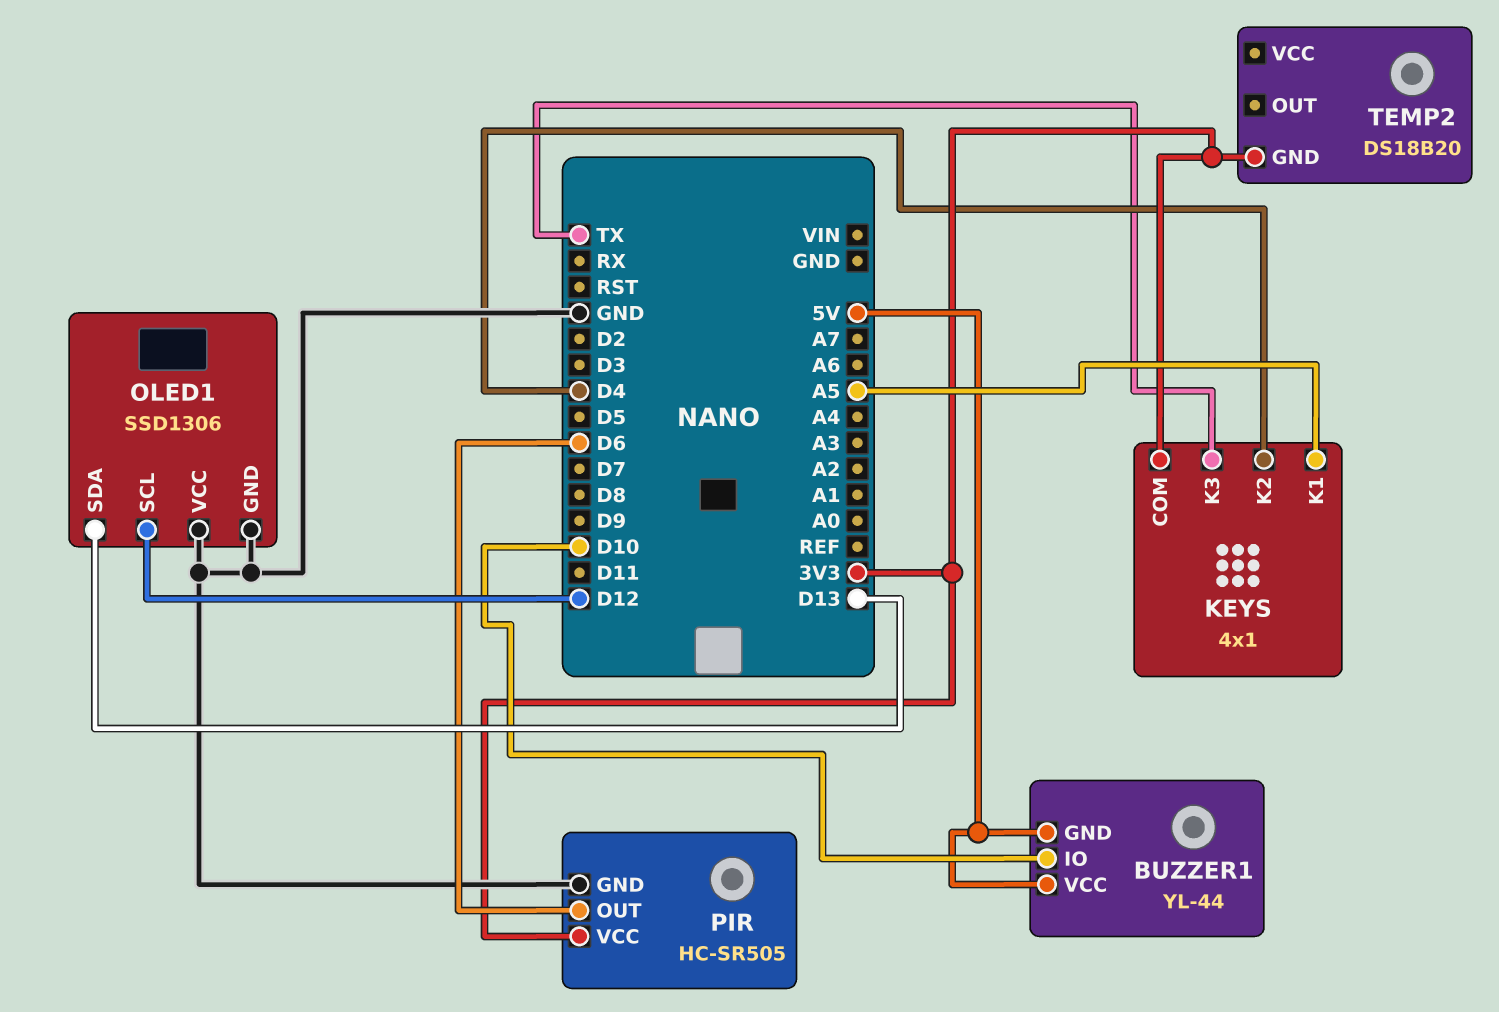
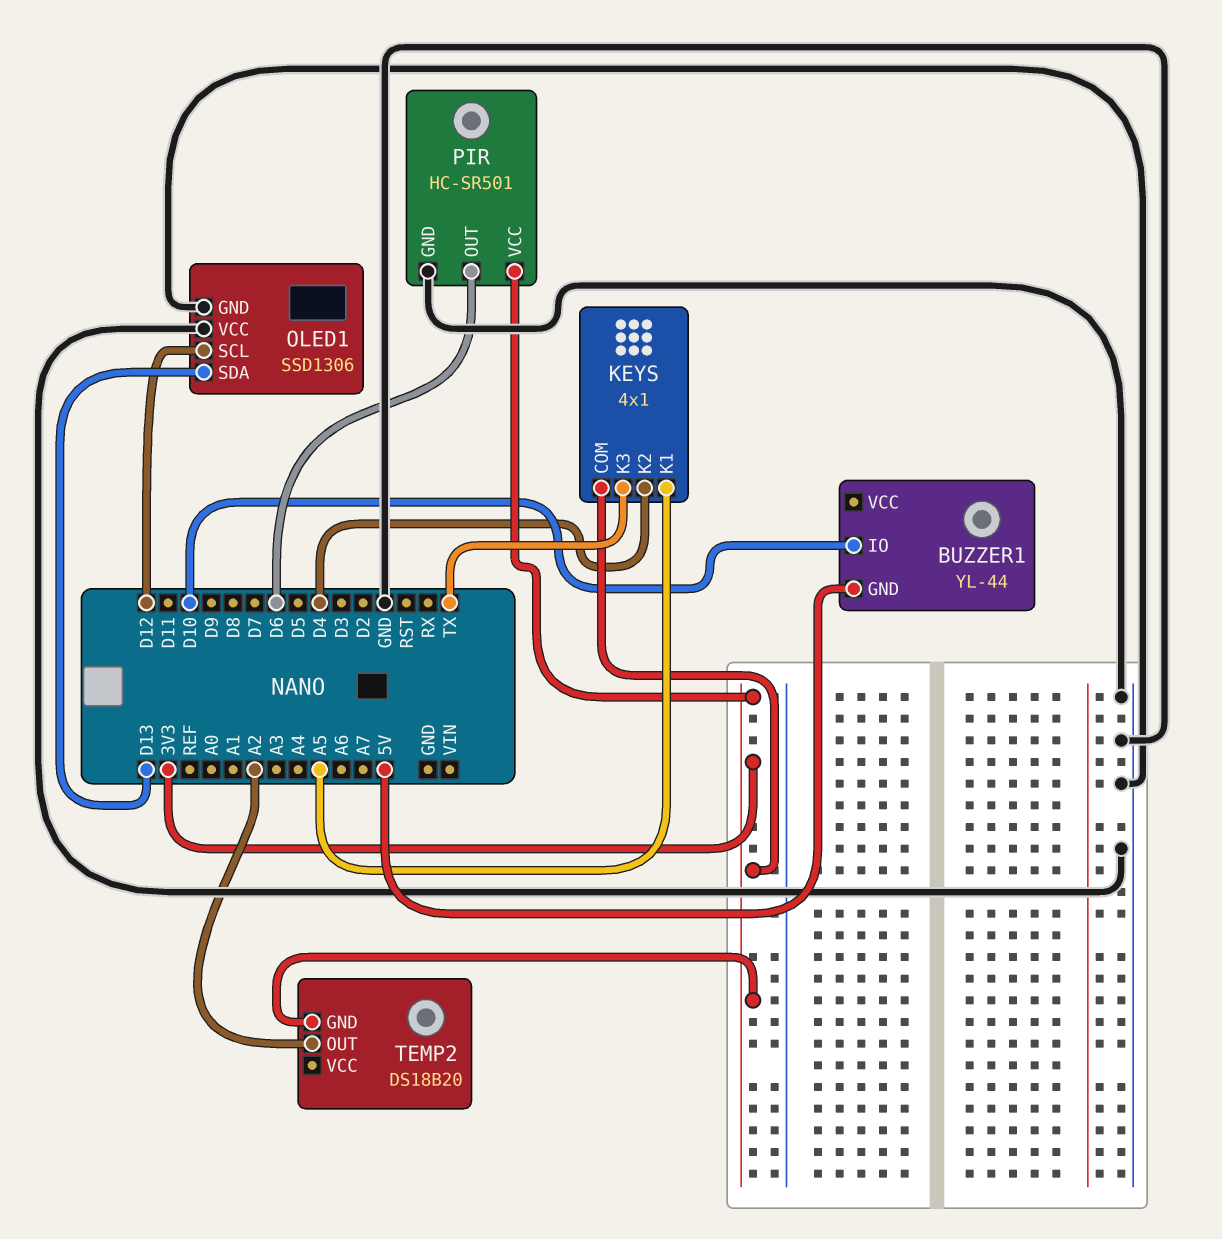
BUZZER1 pin VCC: 5V -> none
PIR: HC-SR505 -> HC-SR501
TEMP2 pin OUT: none -> A2

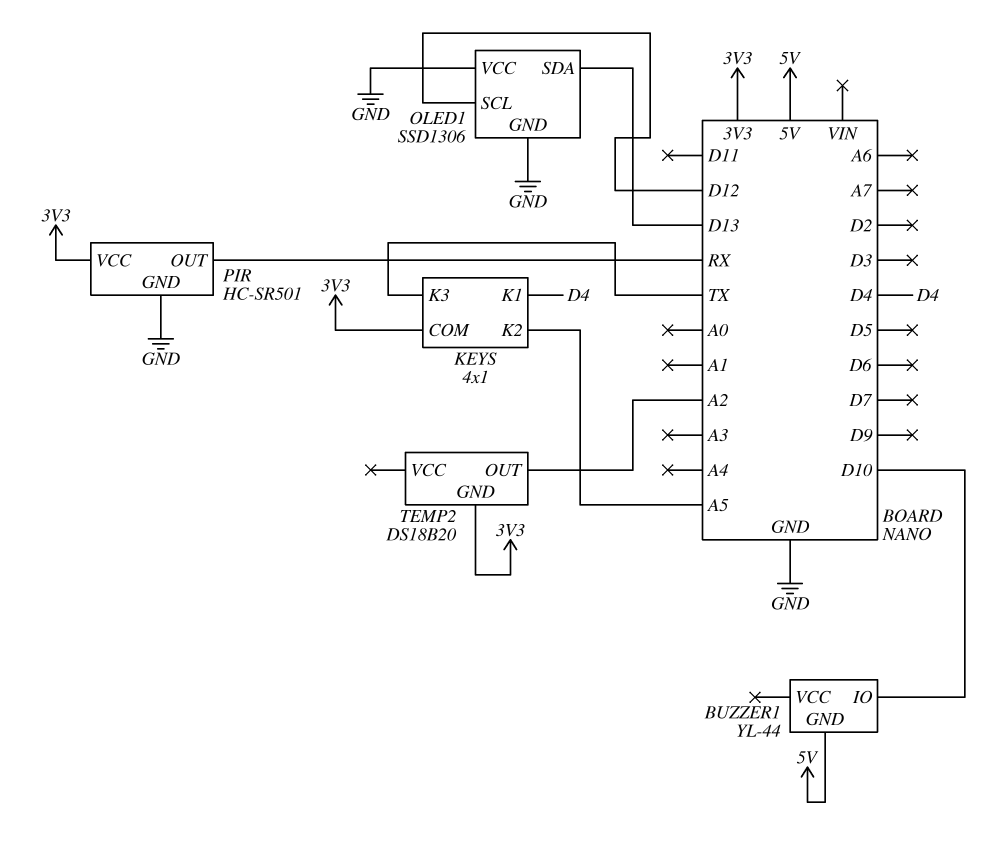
KEYS pin K1: A5 -> D4
KEYS pin K2: D4 -> A5
PIR pin OUT: D6 -> RX

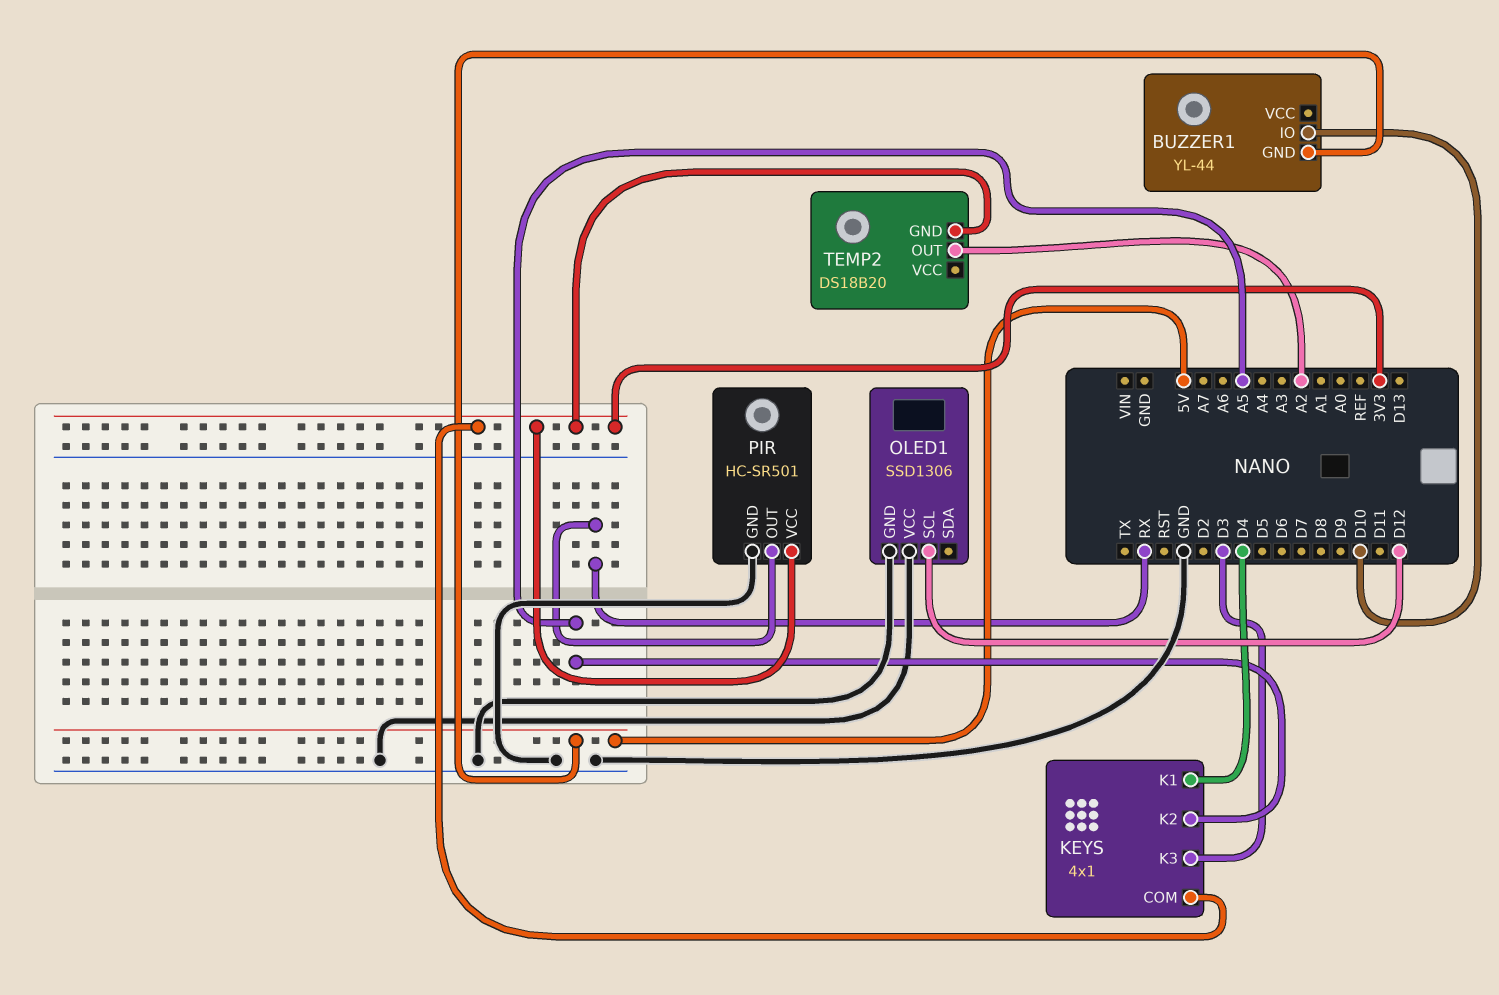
KEYS pin K3: TX -> D3
OLED1 pin SDA: D13 -> none

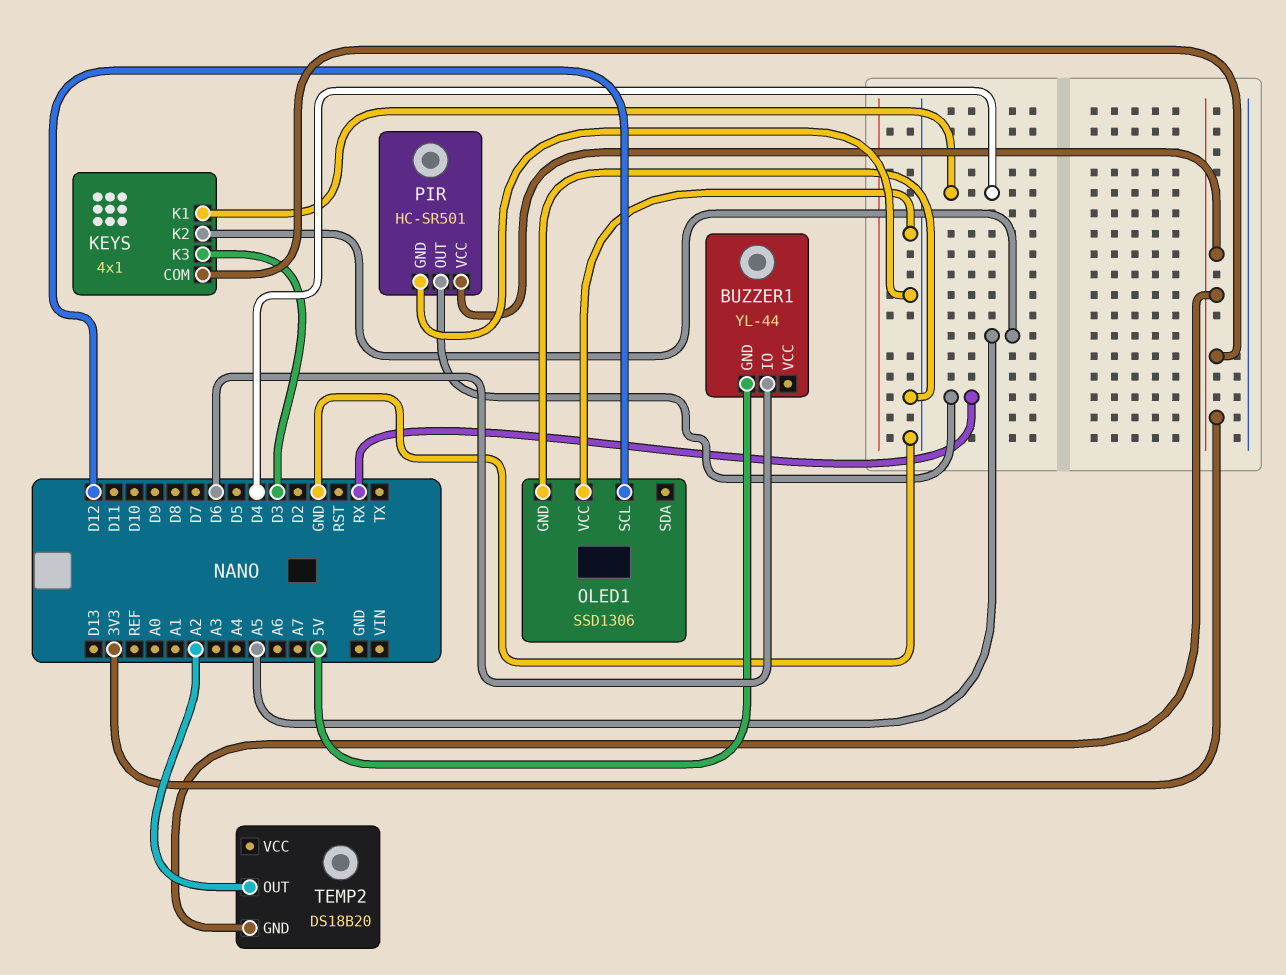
BUZZER1 pin IO: D10 -> D6

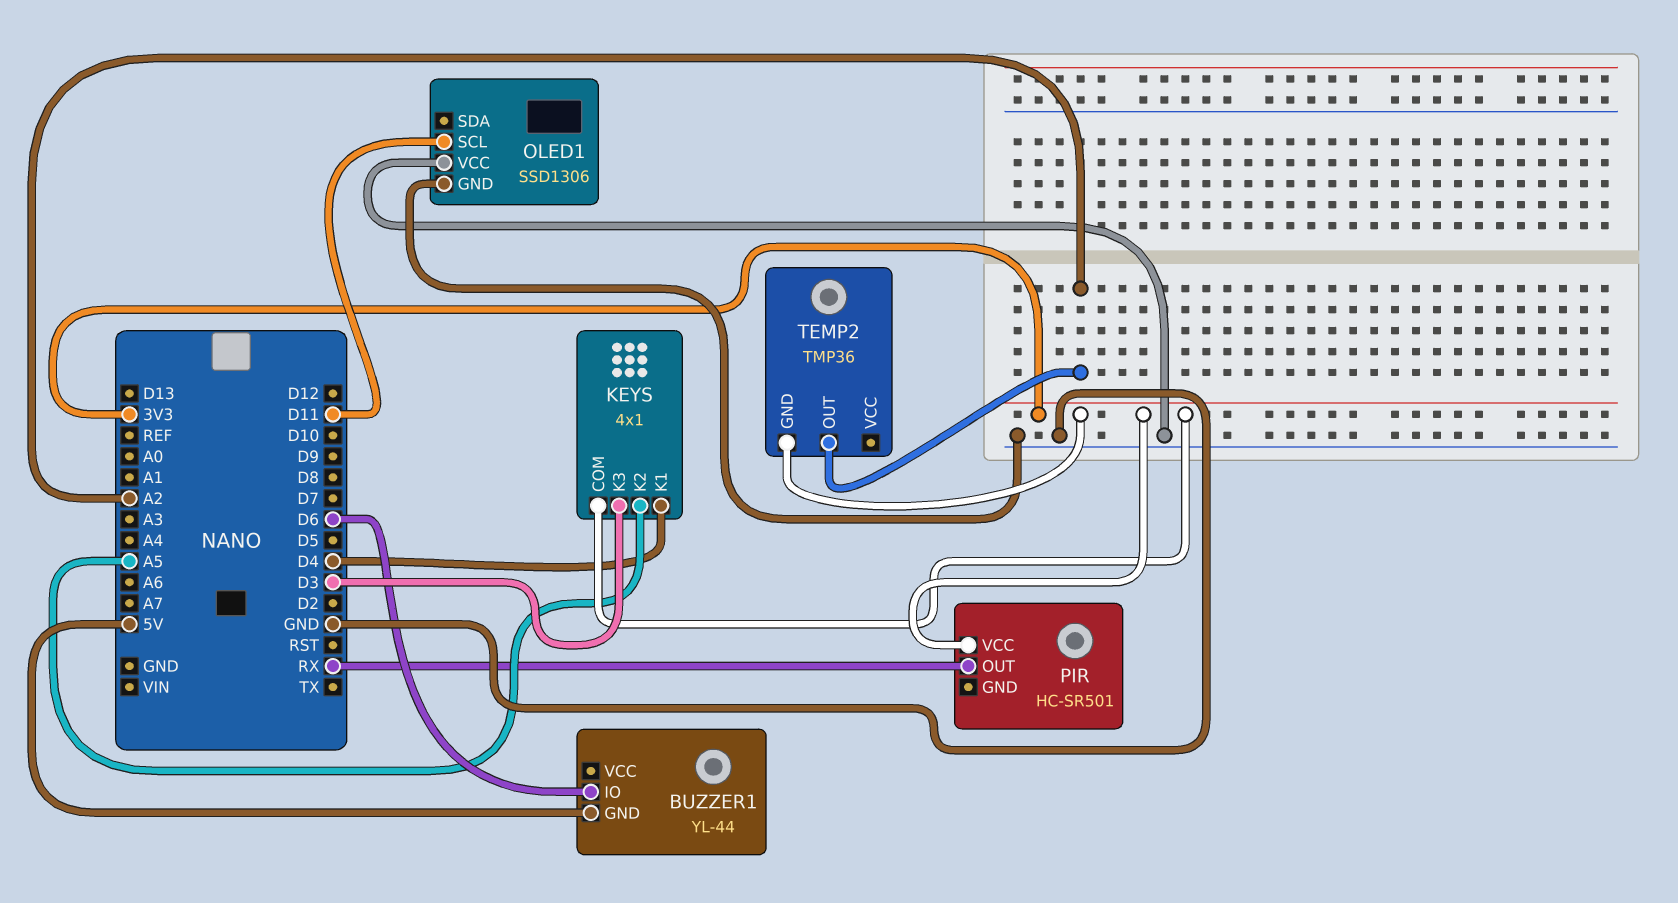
OLED1 pin SCL: D12 -> D11
PIR pin GND: GND -> none
TEMP2: DS18B20 -> TMP36

